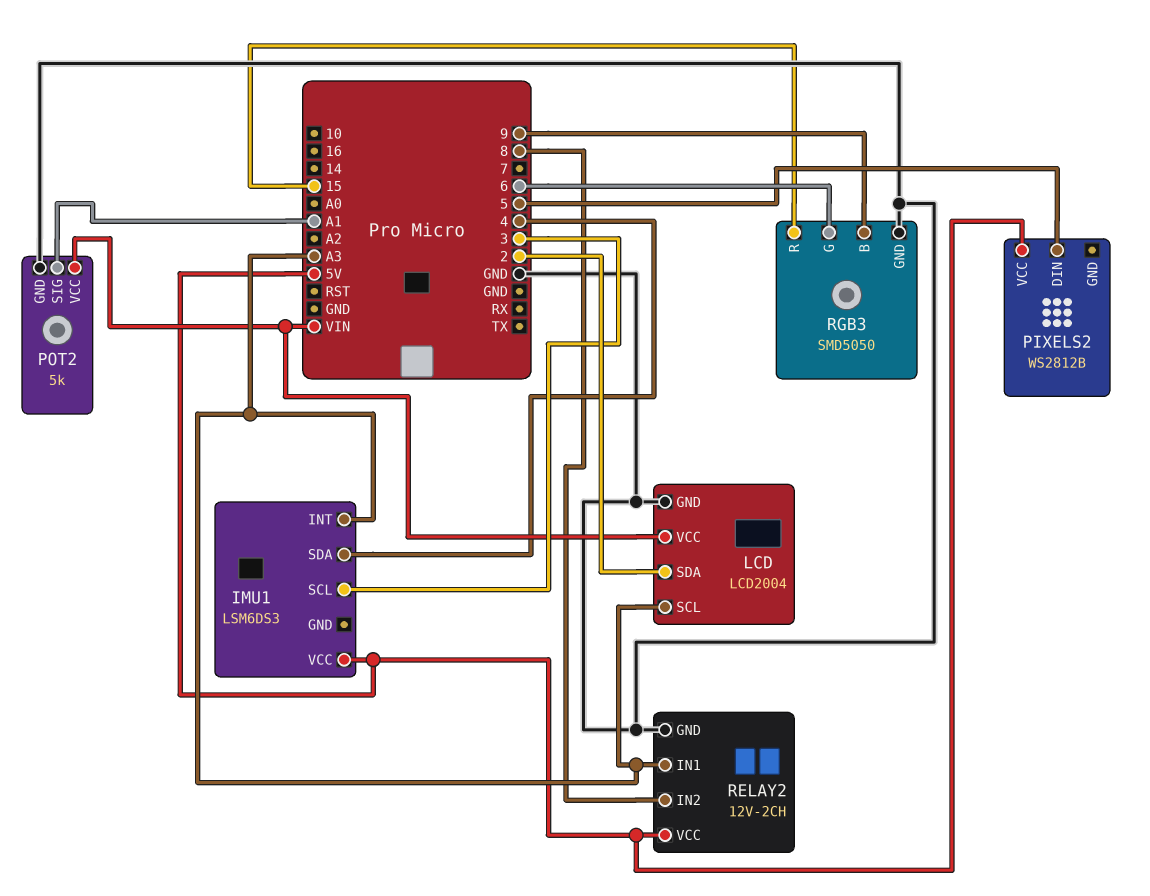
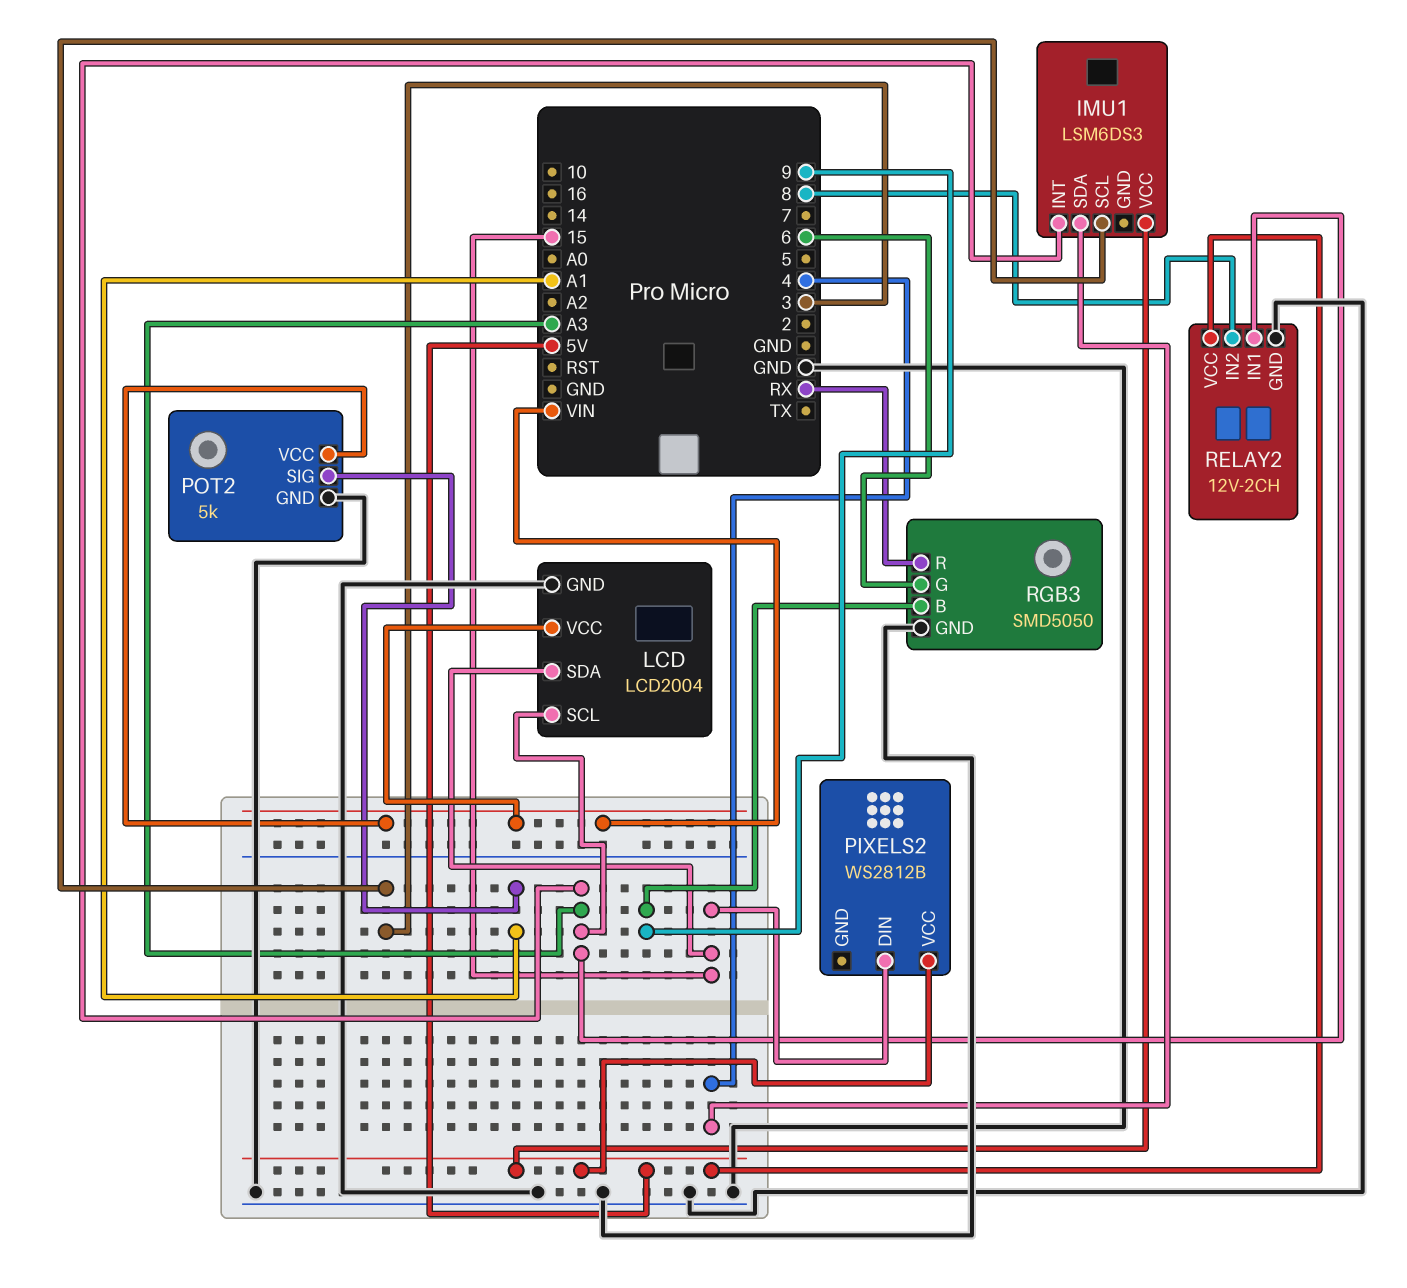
LCD pin SDA: 2 -> 15
PIXELS2 pin DIN: 5 -> 15
RGB3 pin R: 15 -> RX

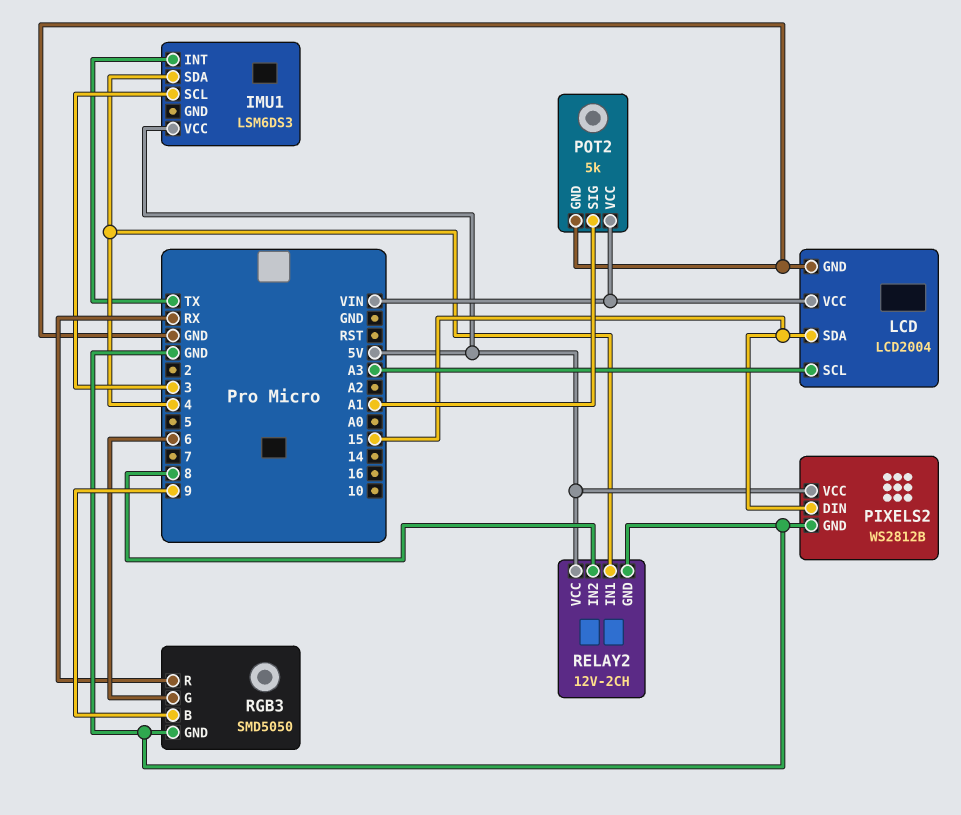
IMU1 pin INT: A3 -> TX
PIXELS2 pin GND: none -> GND
RELAY2 pin IN1: A3 -> 4

